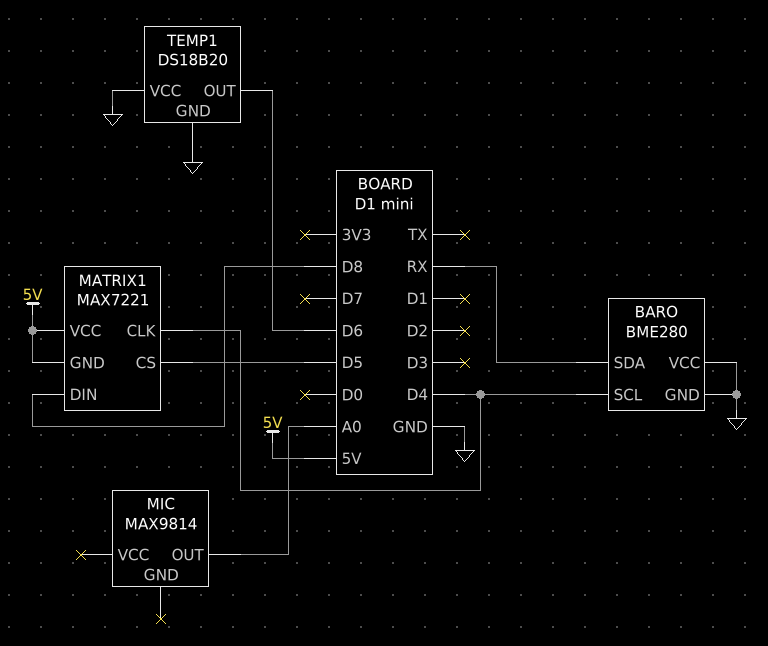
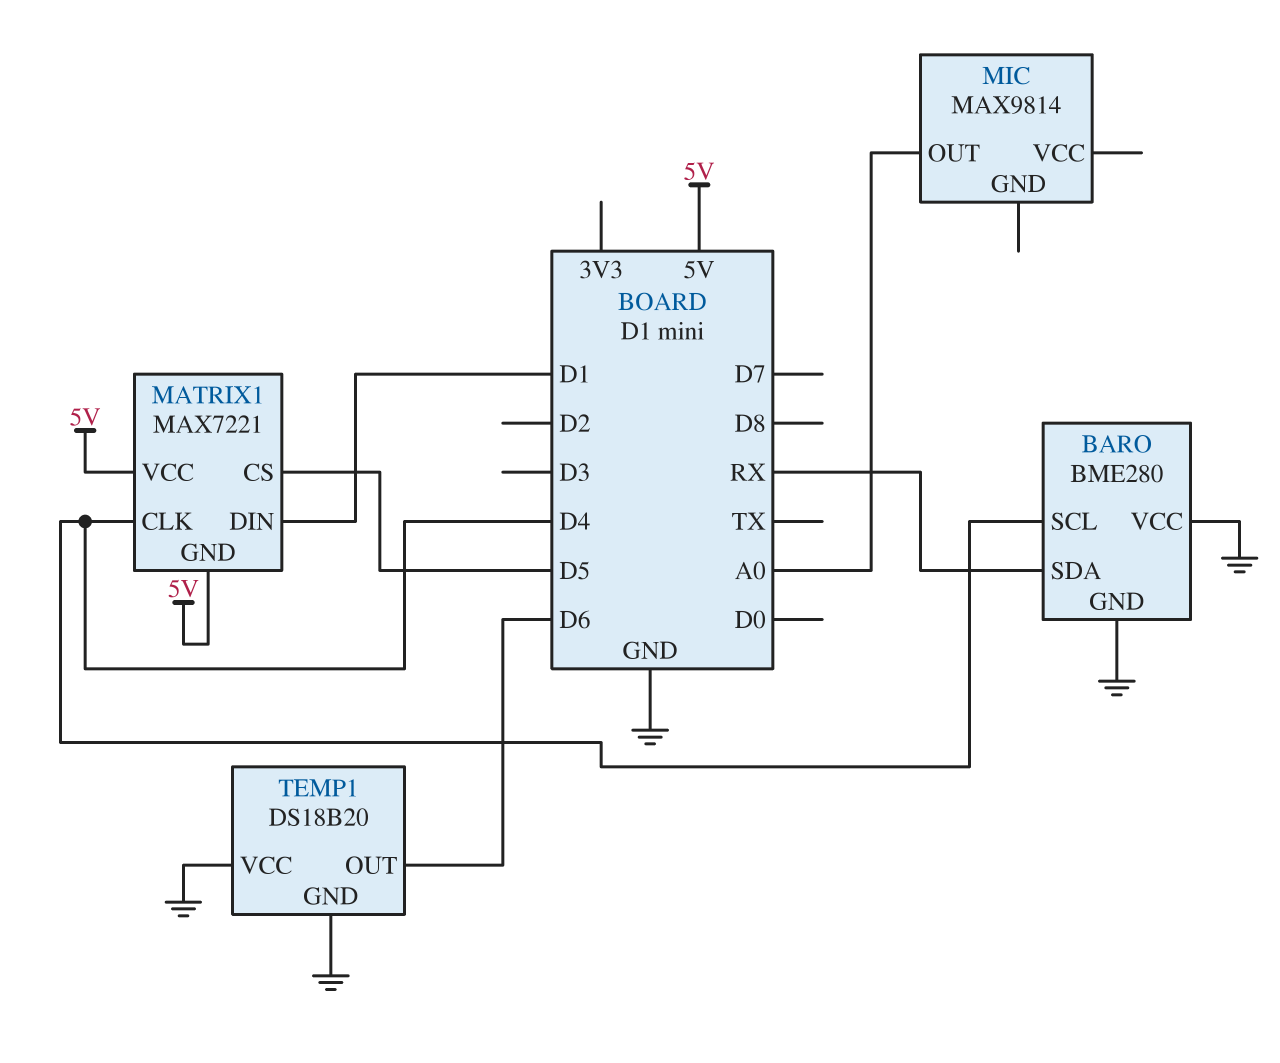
MATRIX1 pin DIN: D8 -> D1

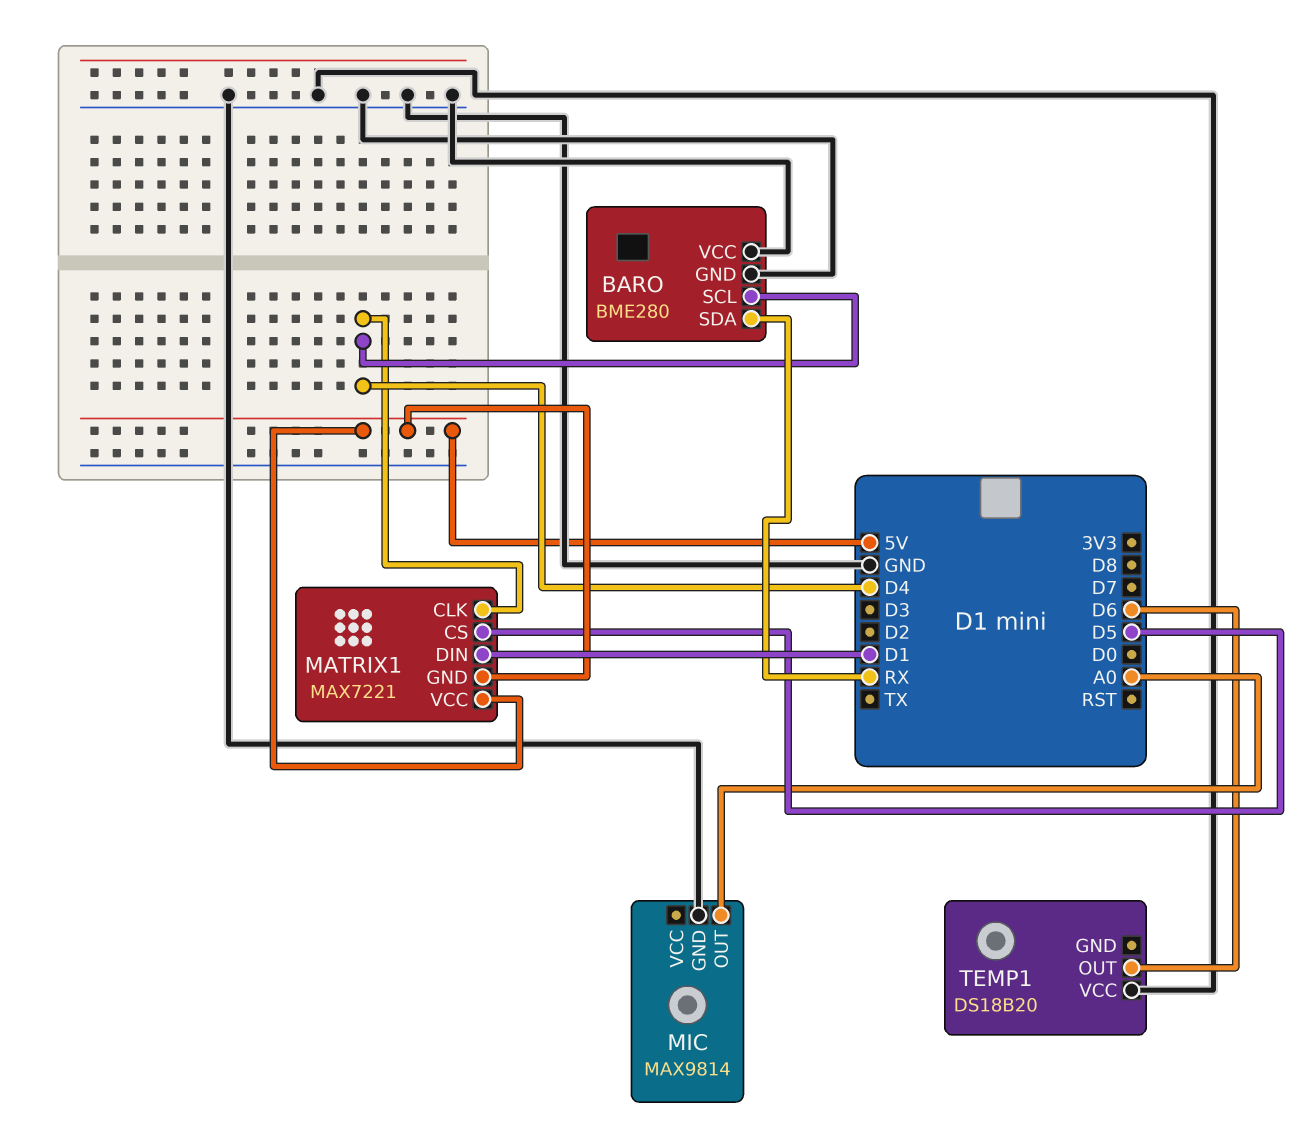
MIC pin GND: none -> GND
TEMP1 pin GND: GND -> none

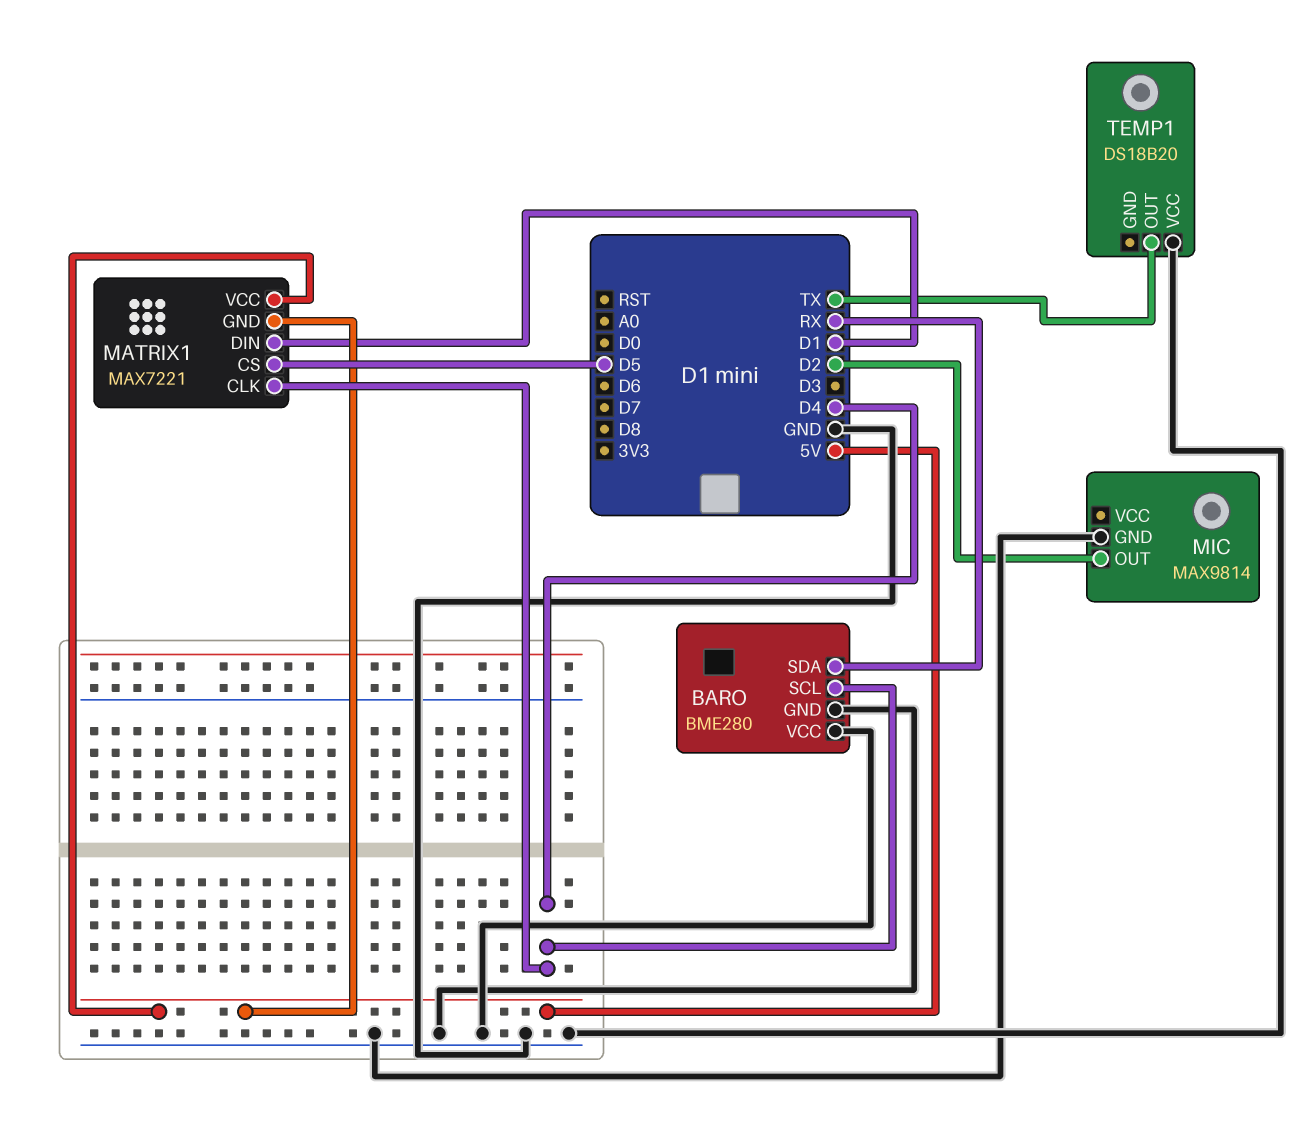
MIC pin OUT: A0 -> D2
TEMP1 pin OUT: D6 -> TX

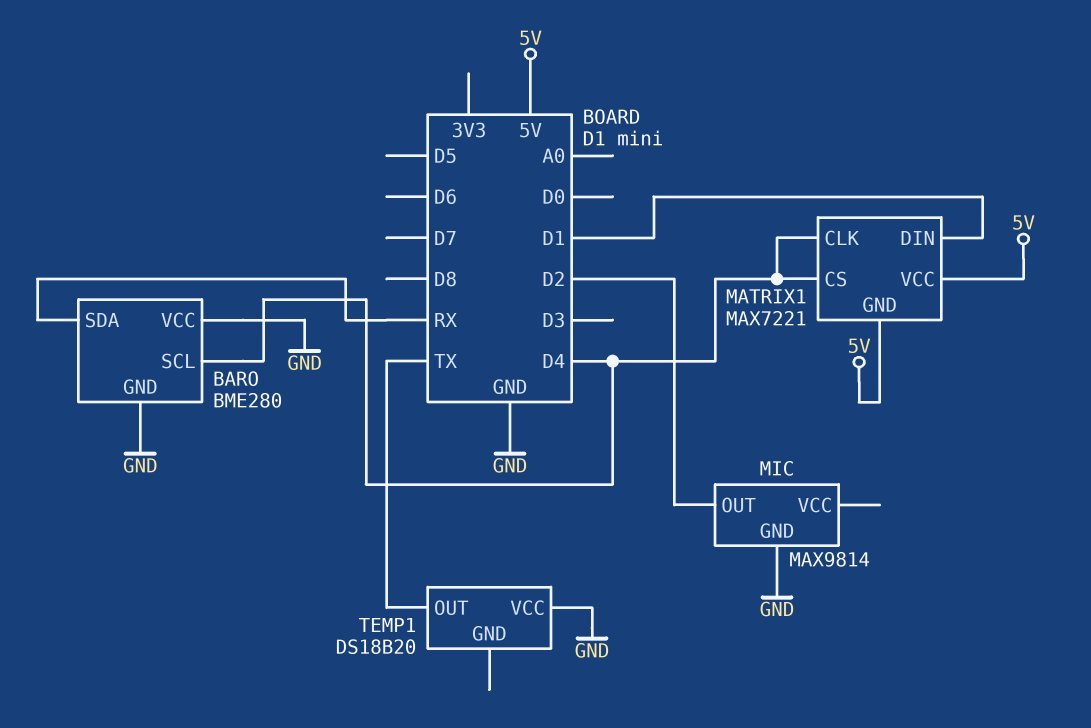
MATRIX1 pin CS: D5 -> D4

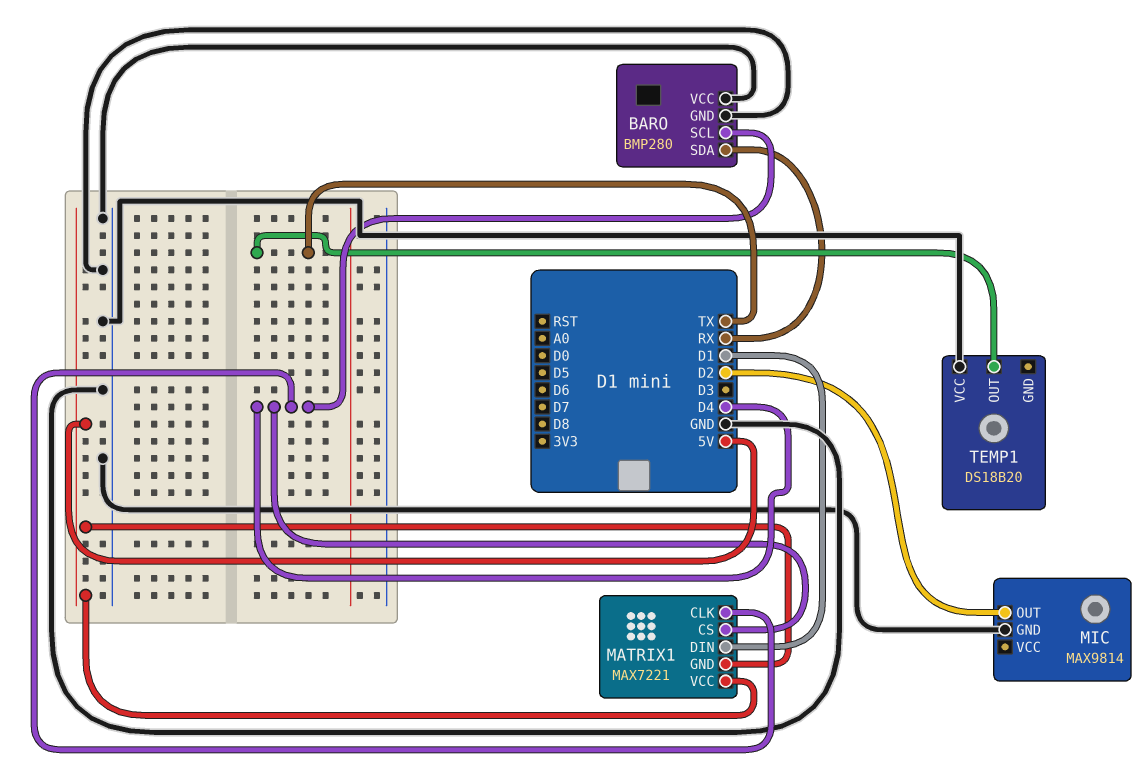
BARO: BME280 -> BMP280

